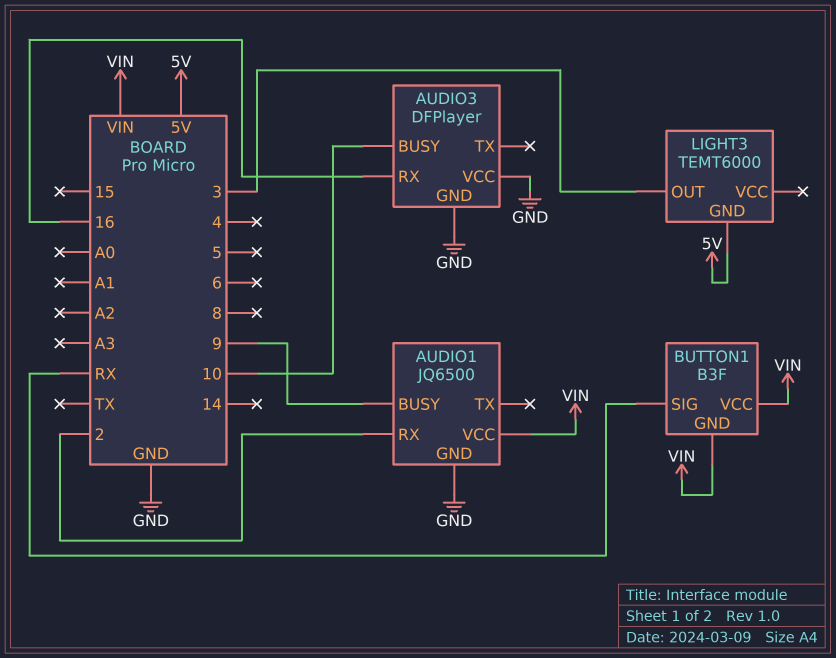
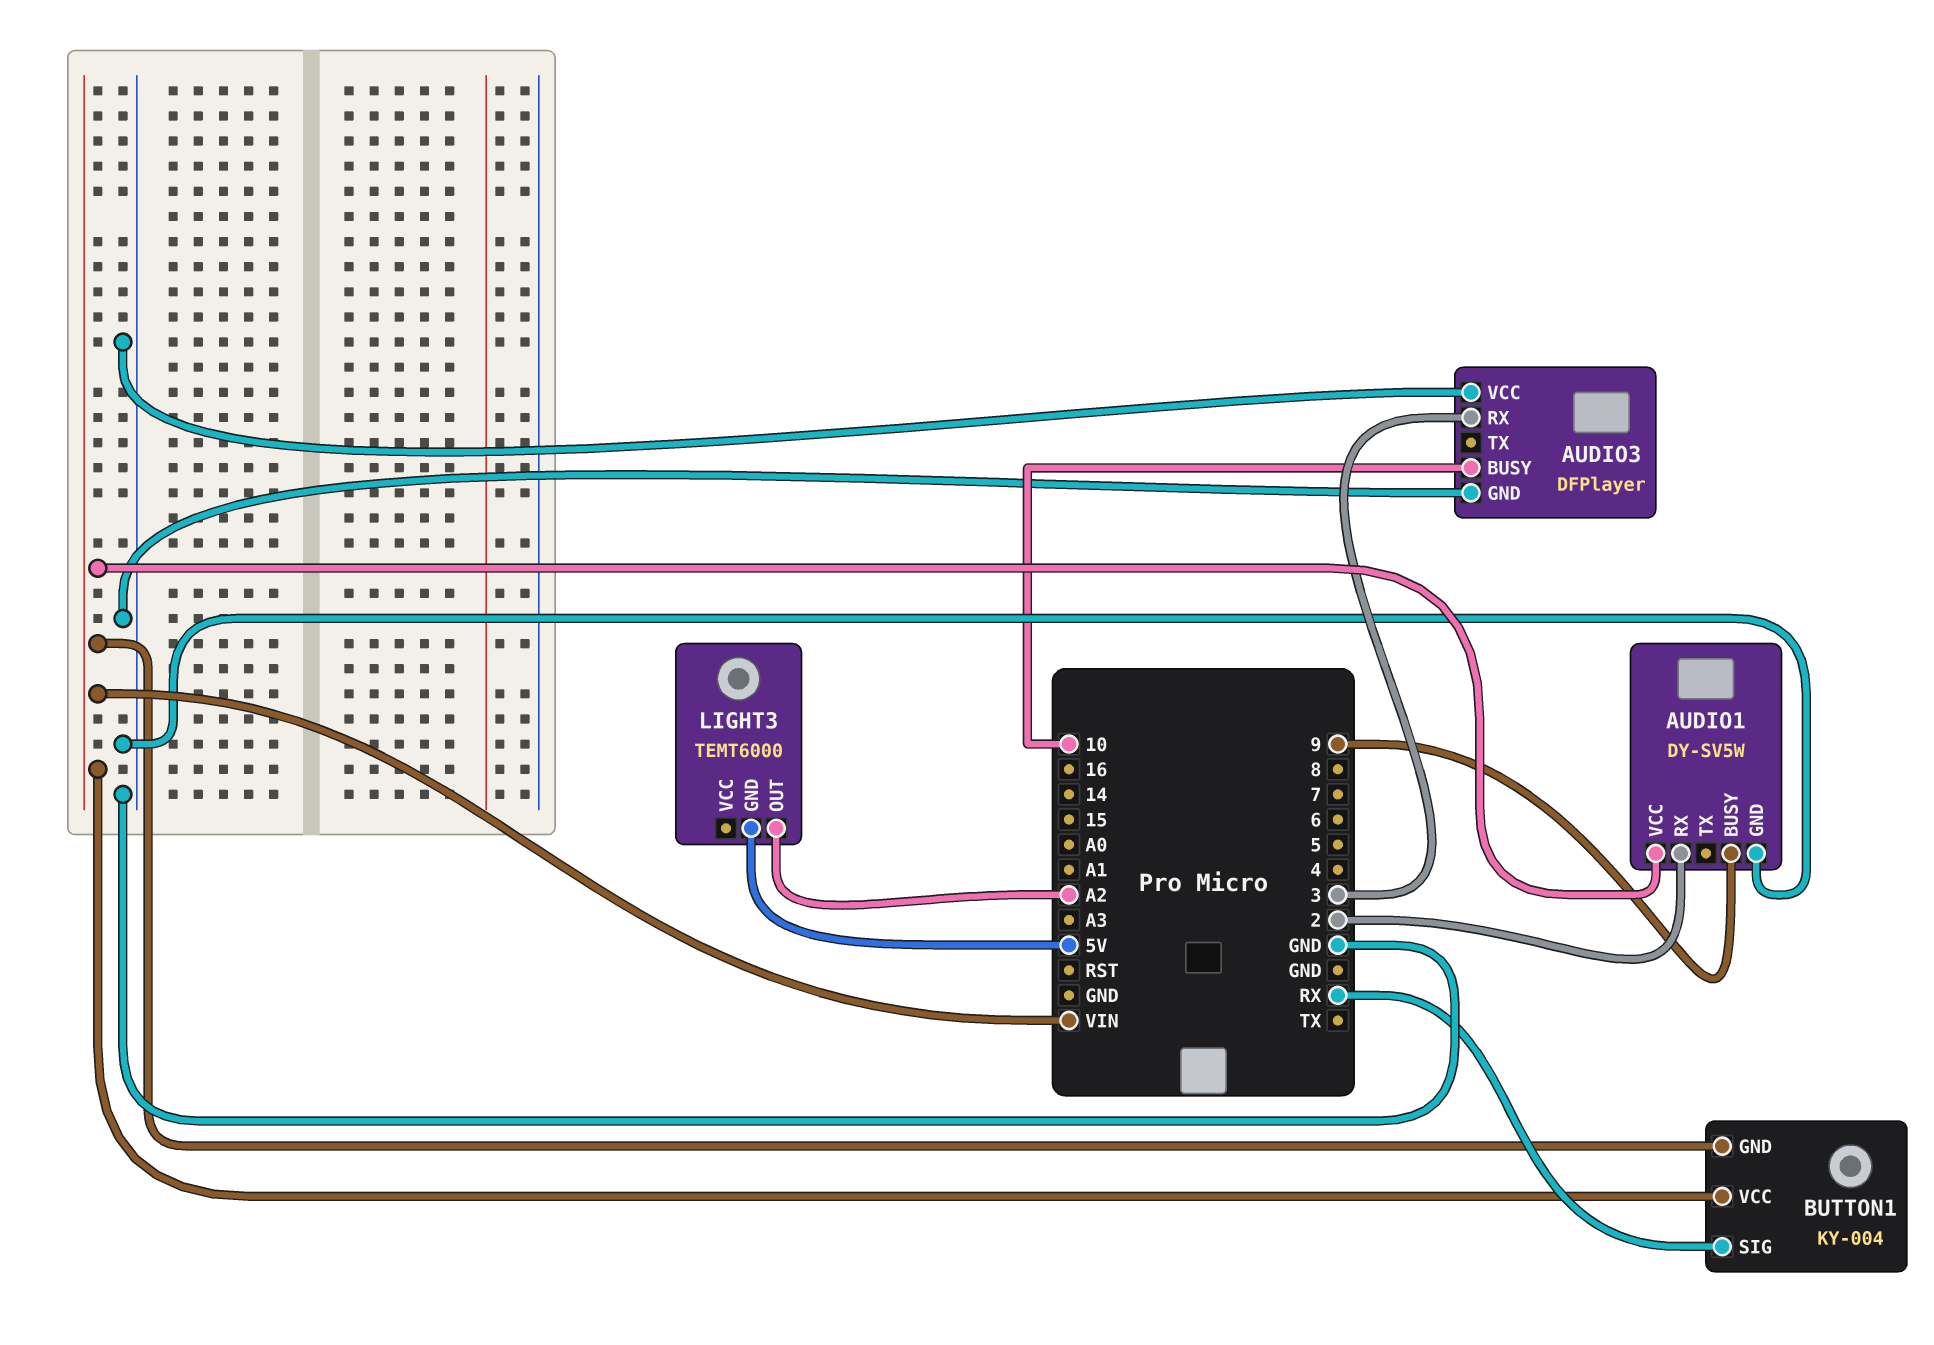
AUDIO1: JQ6500 -> DY-SV5W
AUDIO3 pin RX: 16 -> 3
BUTTON1: B3F -> KY-004
LIGHT3 pin OUT: 3 -> A2

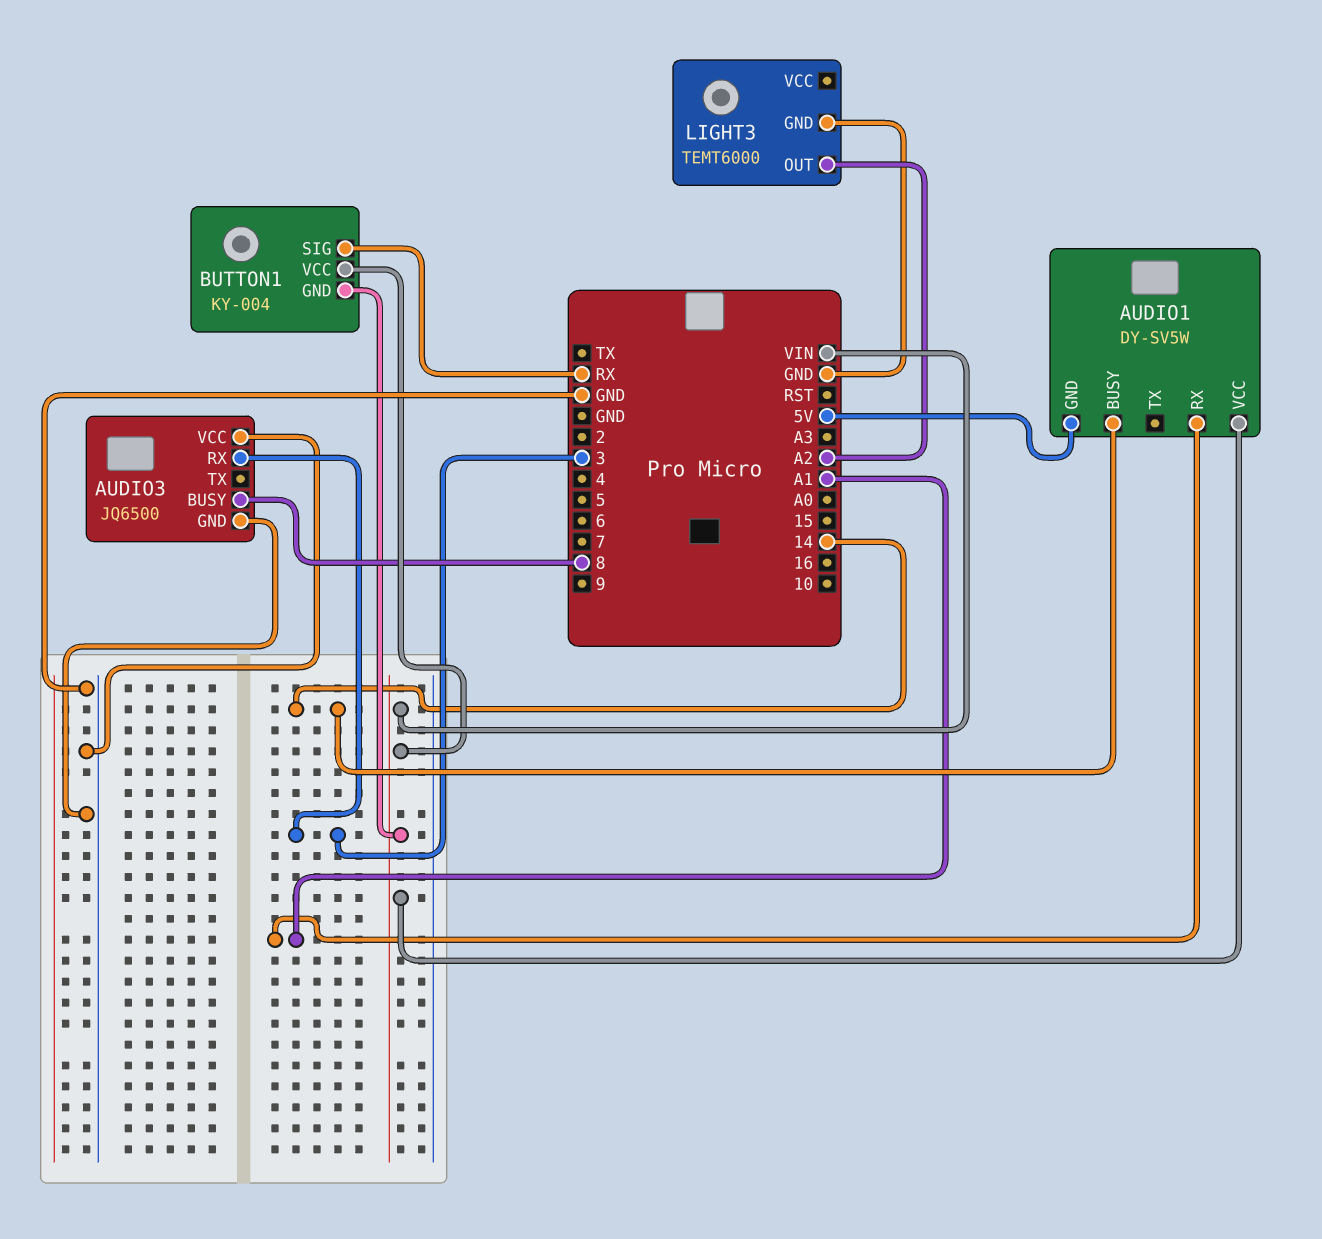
AUDIO1 pin BUSY: 9 -> 14
AUDIO1 pin GND: GND -> 5V
AUDIO1 pin RX: 2 -> A1
AUDIO3: DFPlayer -> JQ6500
AUDIO3 pin BUSY: 10 -> 8
LIGHT3 pin GND: 5V -> GND

